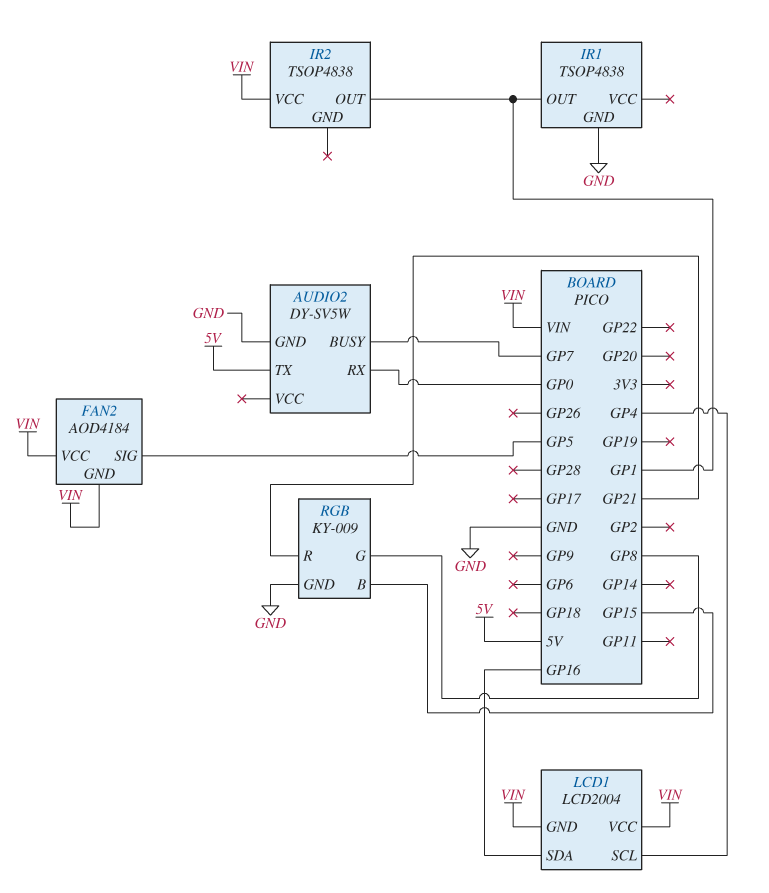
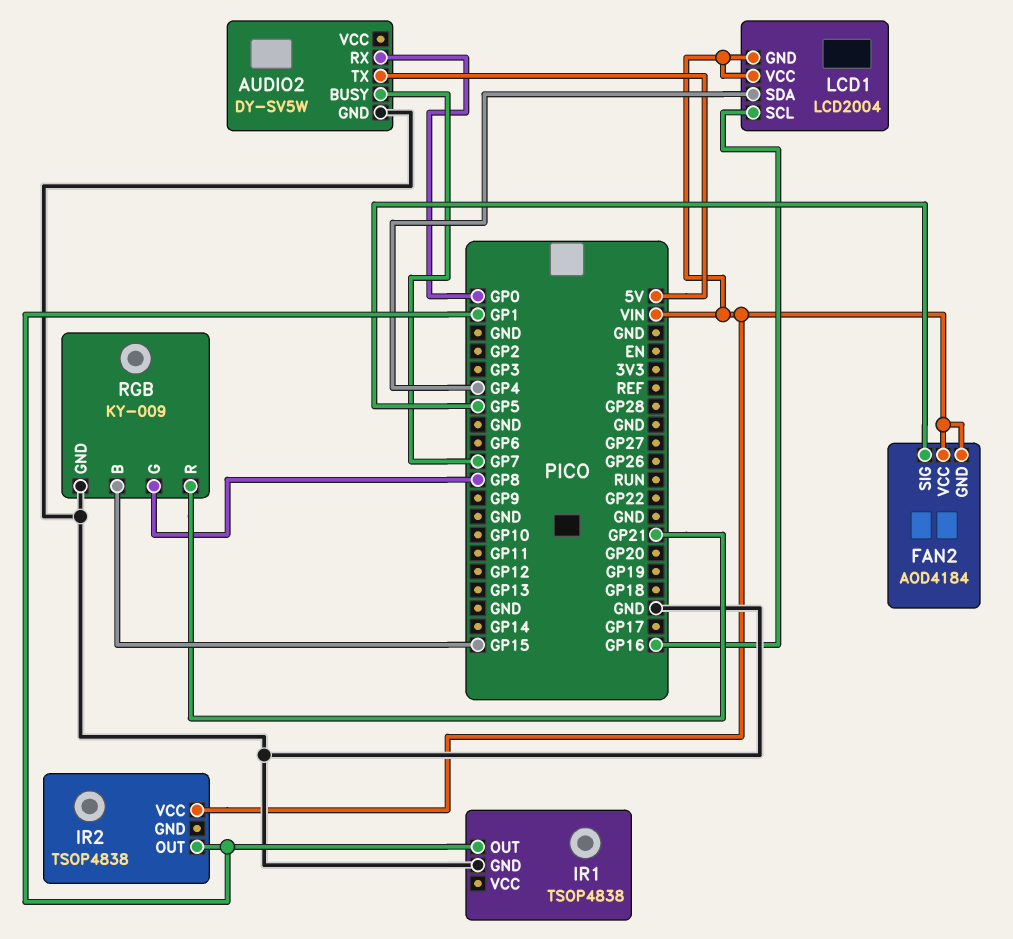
LCD1 pin SCL: GP4 -> GP16
LCD1 pin SDA: GP16 -> GP4

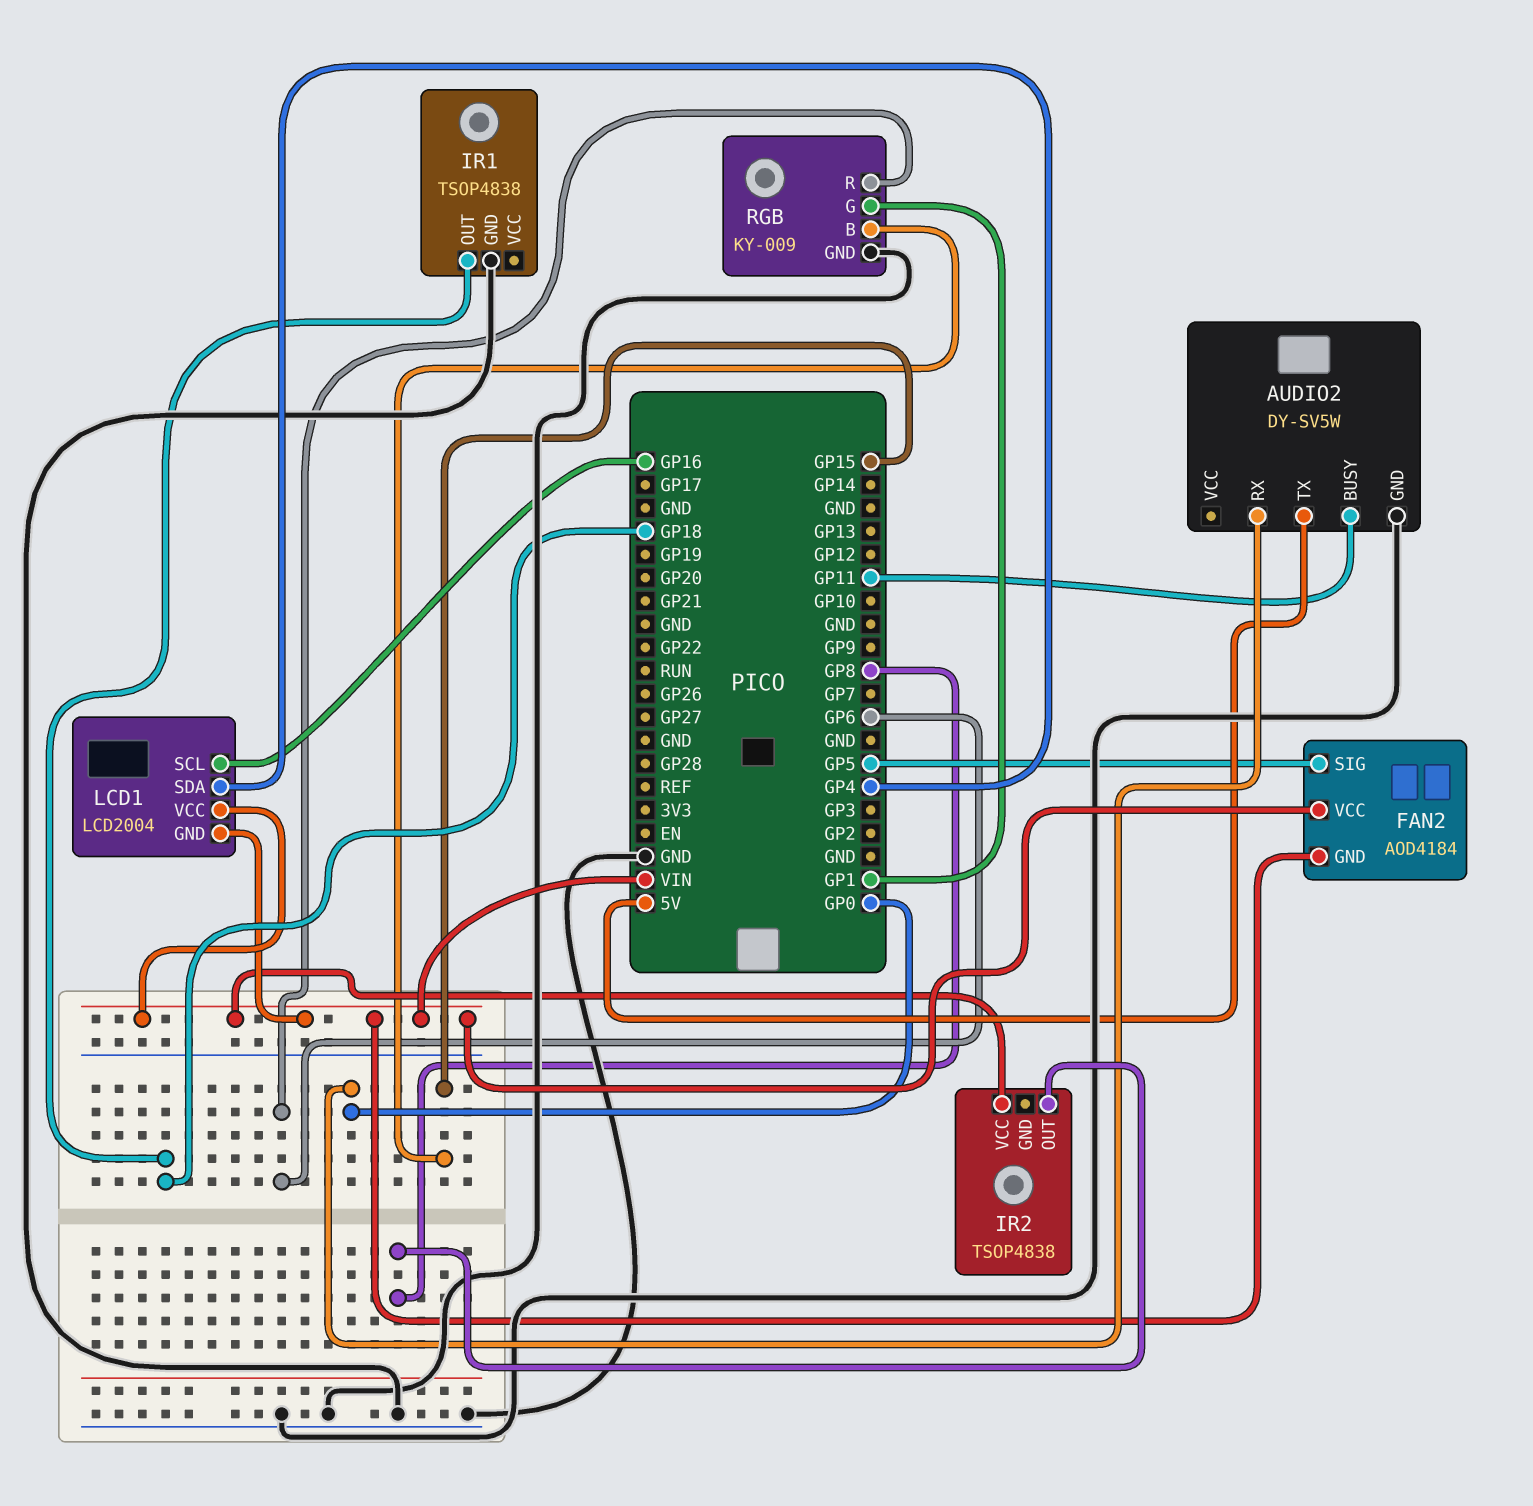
AUDIO2 pin BUSY: GP7 -> GP11
IR1 pin OUT: GP1 -> GP18
IR2 pin OUT: GP1 -> GP8
RGB pin G: GP8 -> GP1
RGB pin R: GP21 -> GP6

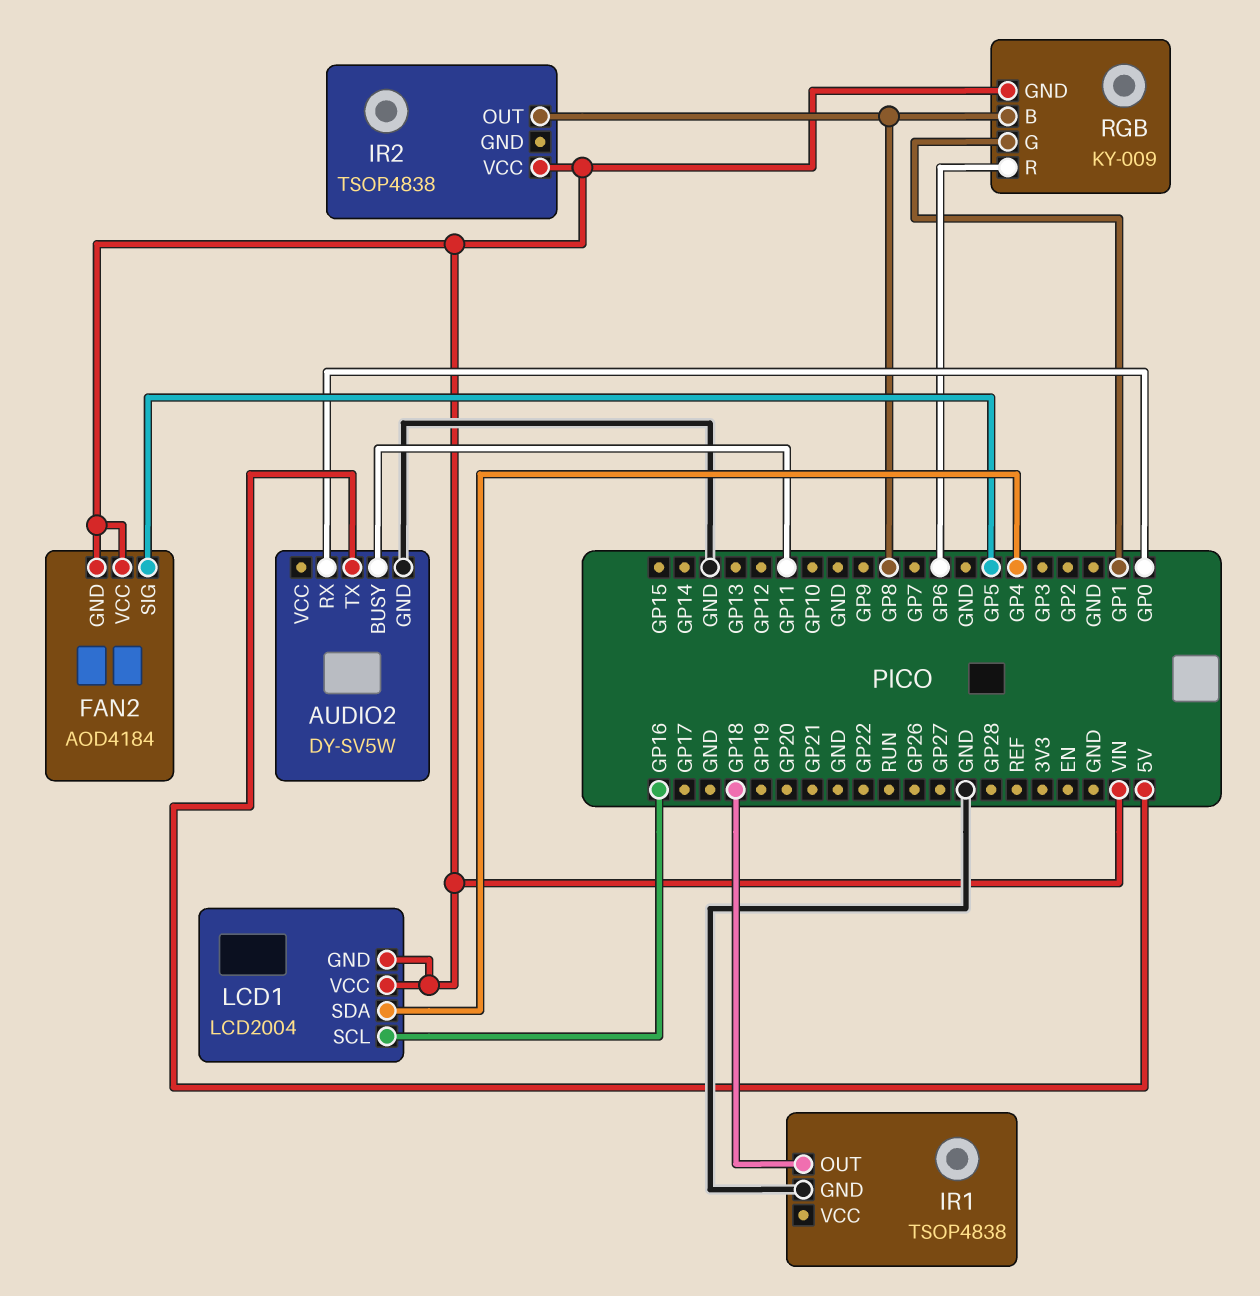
RGB pin B: GP15 -> GP8
RGB pin GND: GND -> VIN

